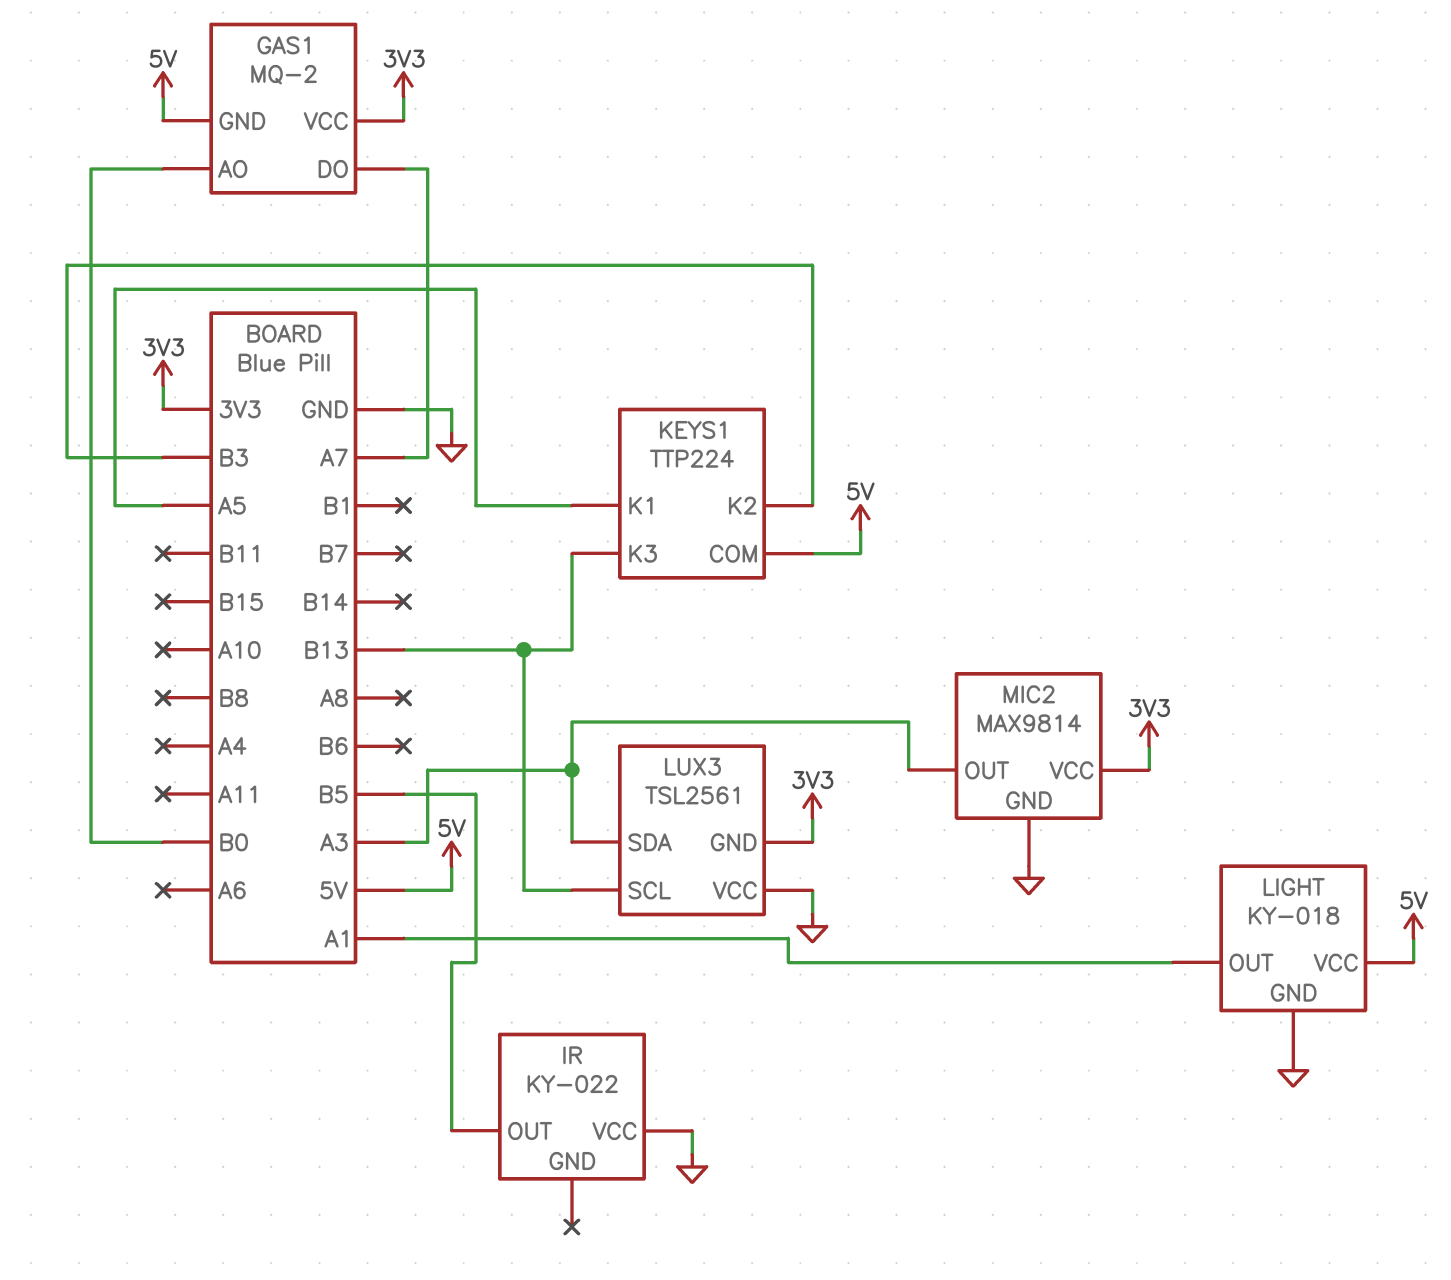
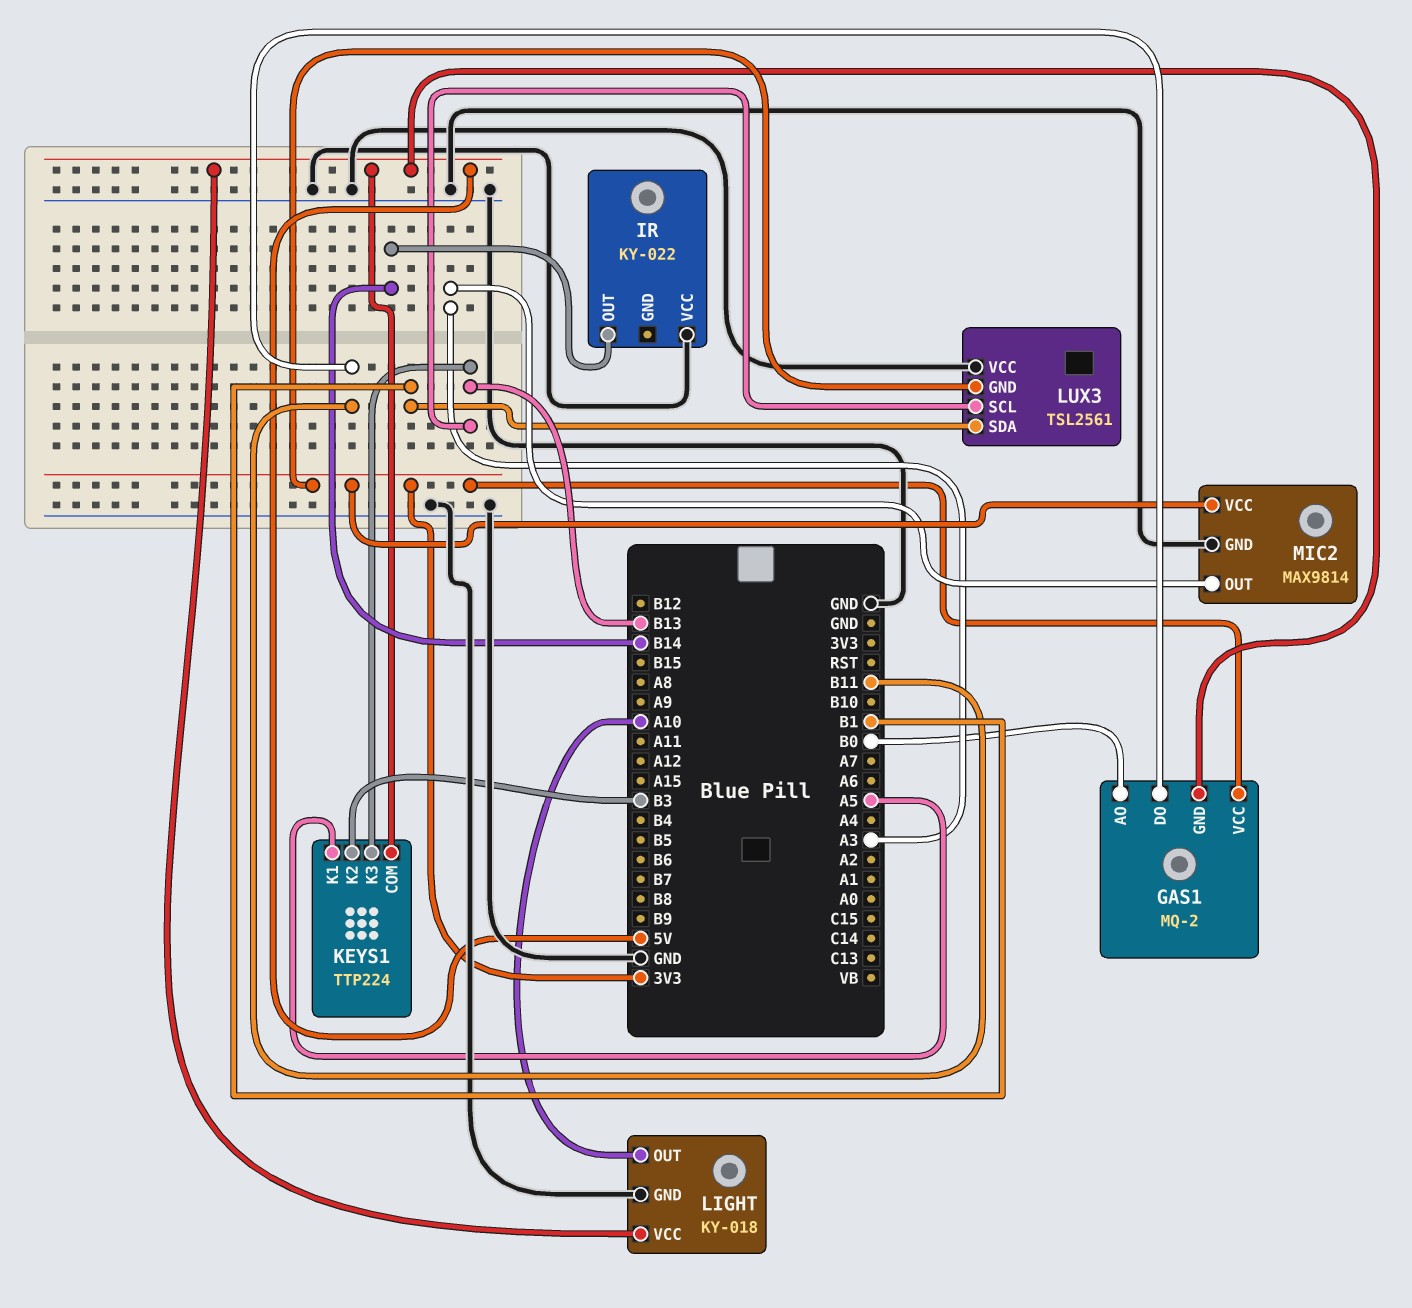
GAS1 pin DO: A7 -> B11
IR pin OUT: B5 -> B14
LIGHT pin OUT: A1 -> A10
LUX3 pin SDA: A3 -> B1

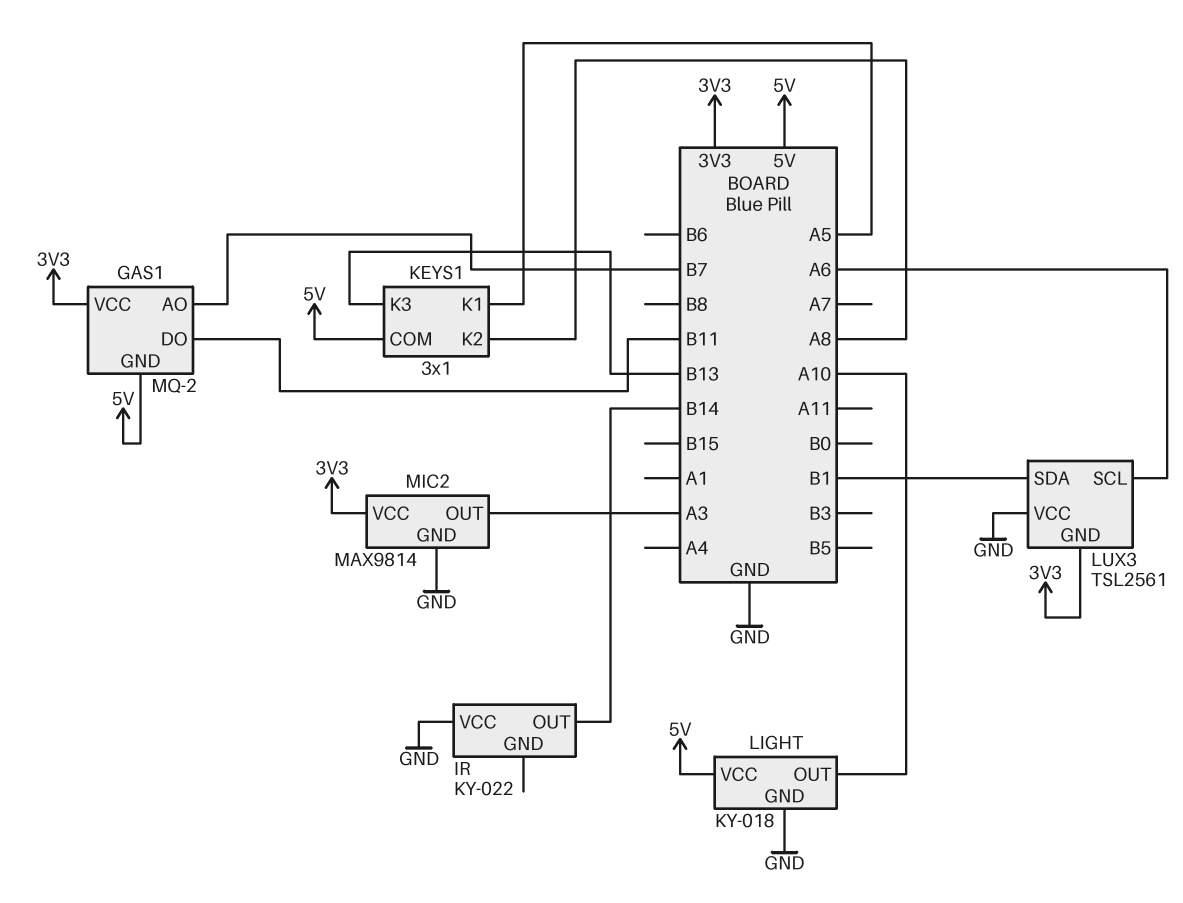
GAS1 pin AO: B0 -> B7
KEYS1: TTP224 -> 3x1
KEYS1 pin K2: B3 -> A8
LUX3 pin SCL: B13 -> A6

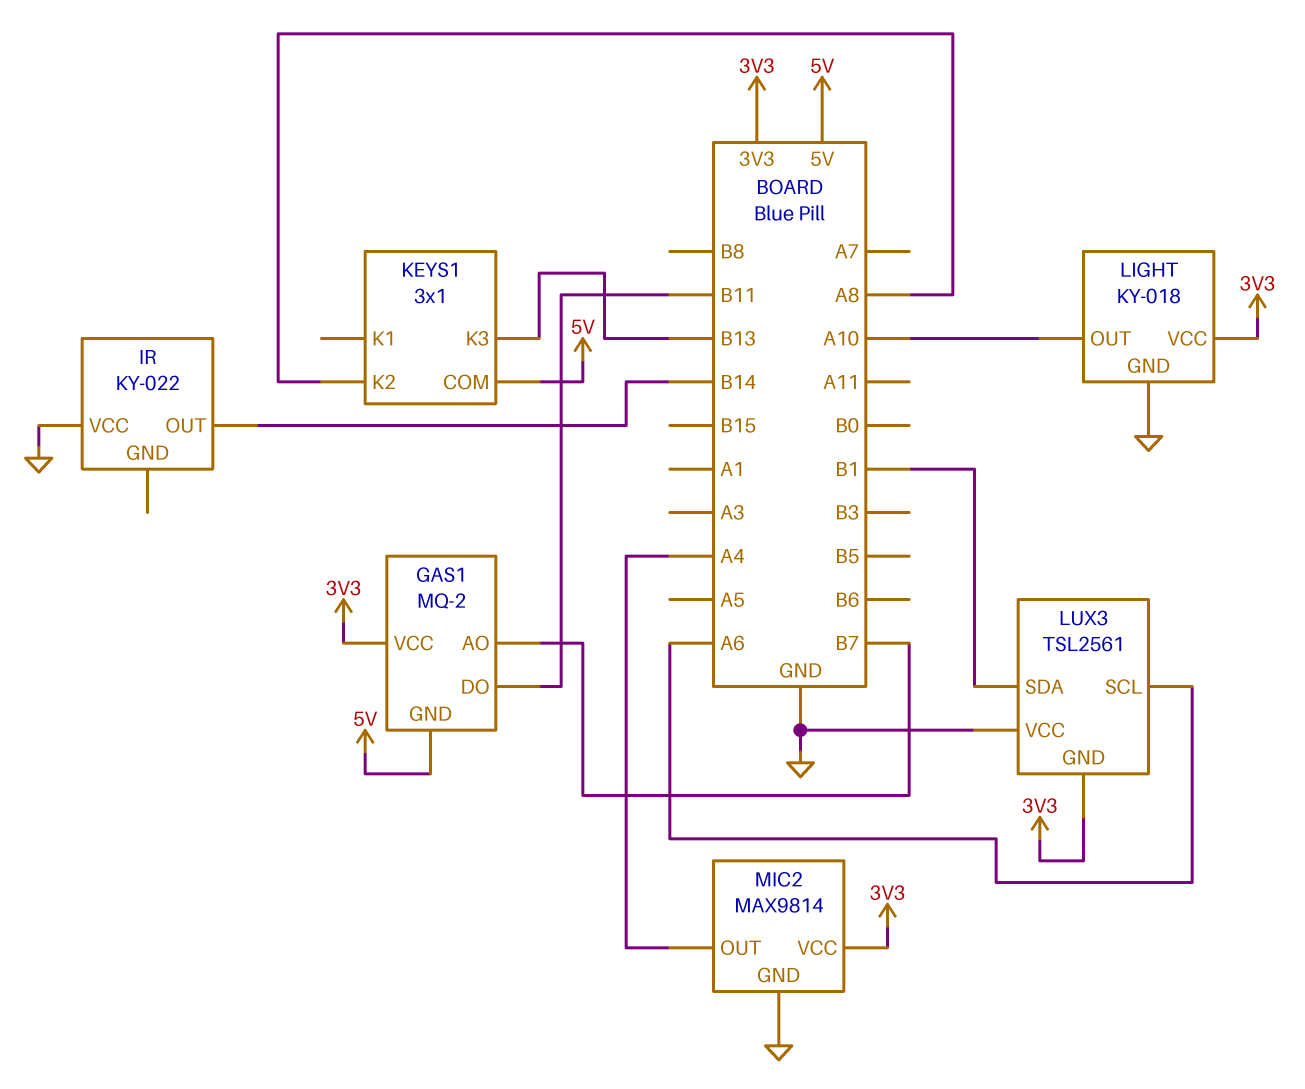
KEYS1 pin K1: A5 -> none
LIGHT pin VCC: 5V -> 3V3
MIC2 pin OUT: A3 -> A4

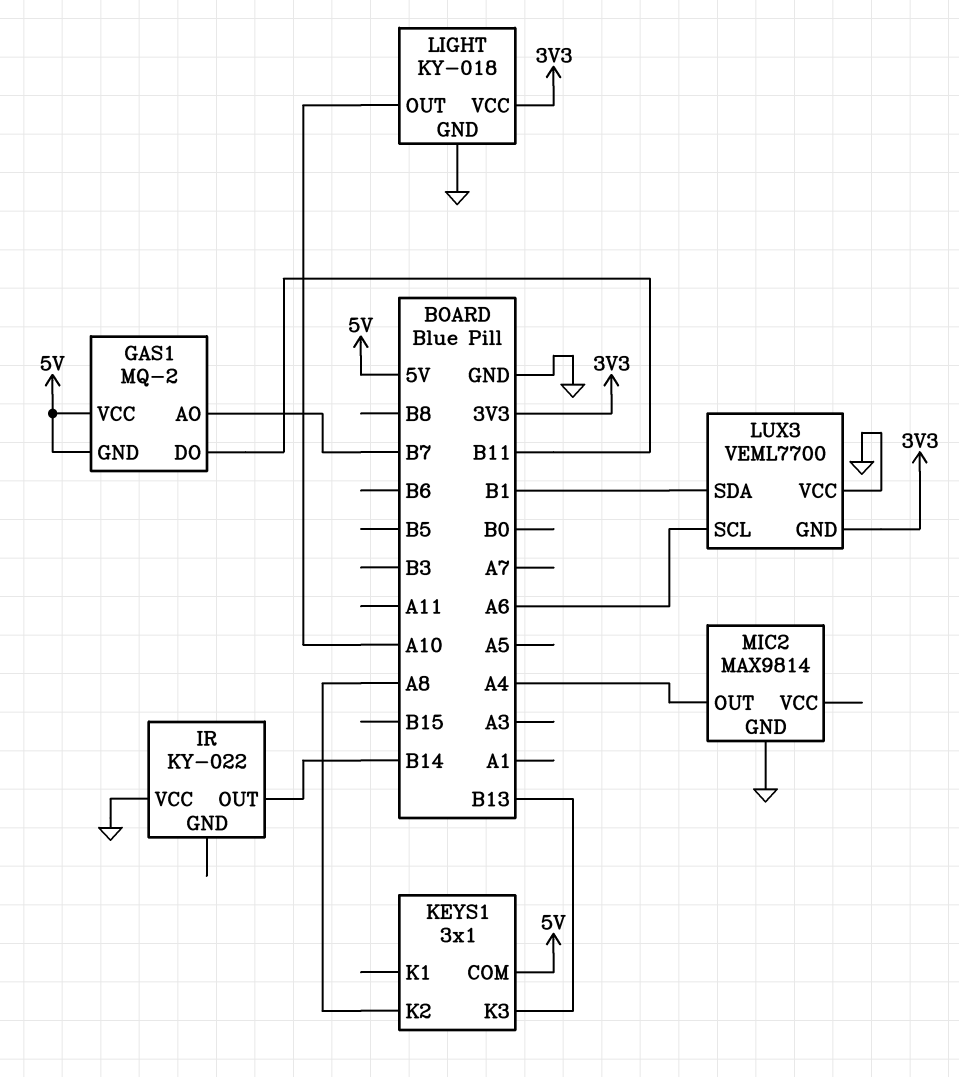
GAS1 pin VCC: 3V3 -> 5V
LUX3: TSL2561 -> VEML7700
MIC2 pin VCC: 3V3 -> none

